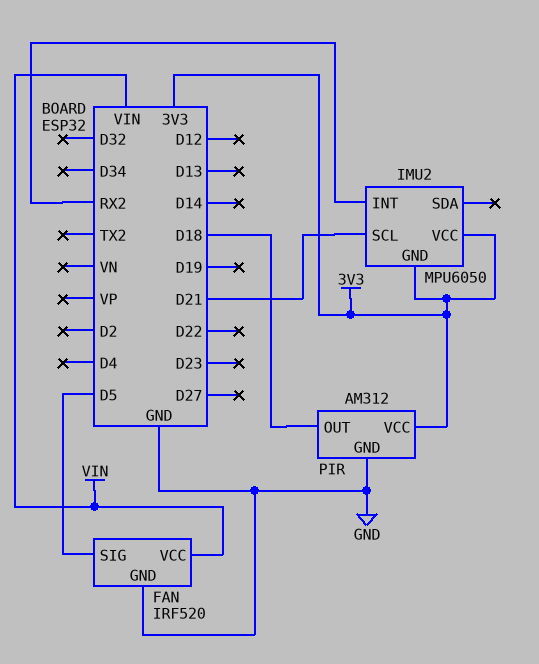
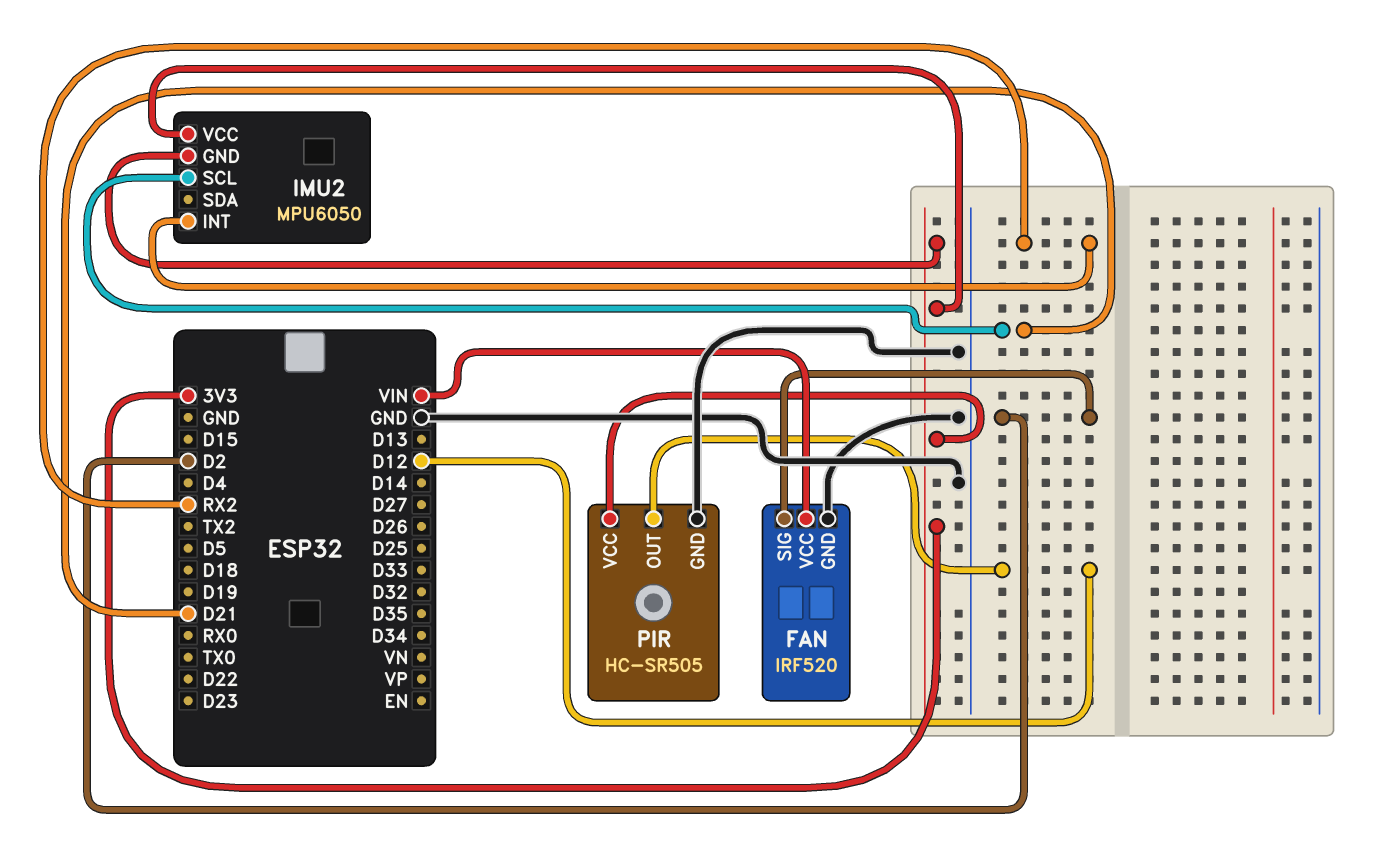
FAN pin SIG: D5 -> D2
PIR: AM312 -> HC-SR505
PIR pin OUT: D18 -> D12

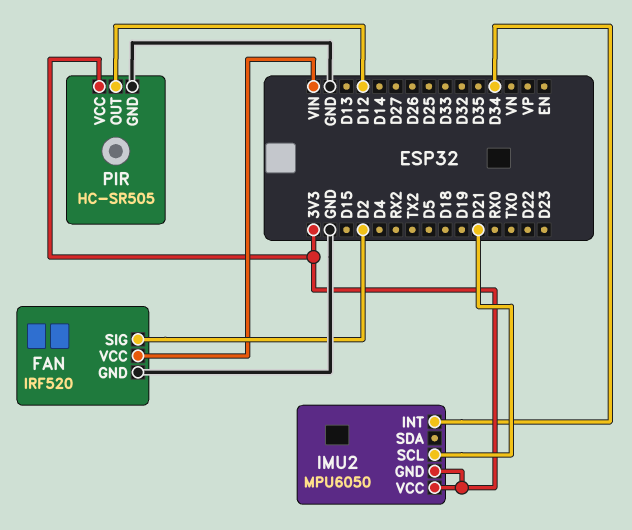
IMU2 pin INT: RX2 -> D34

